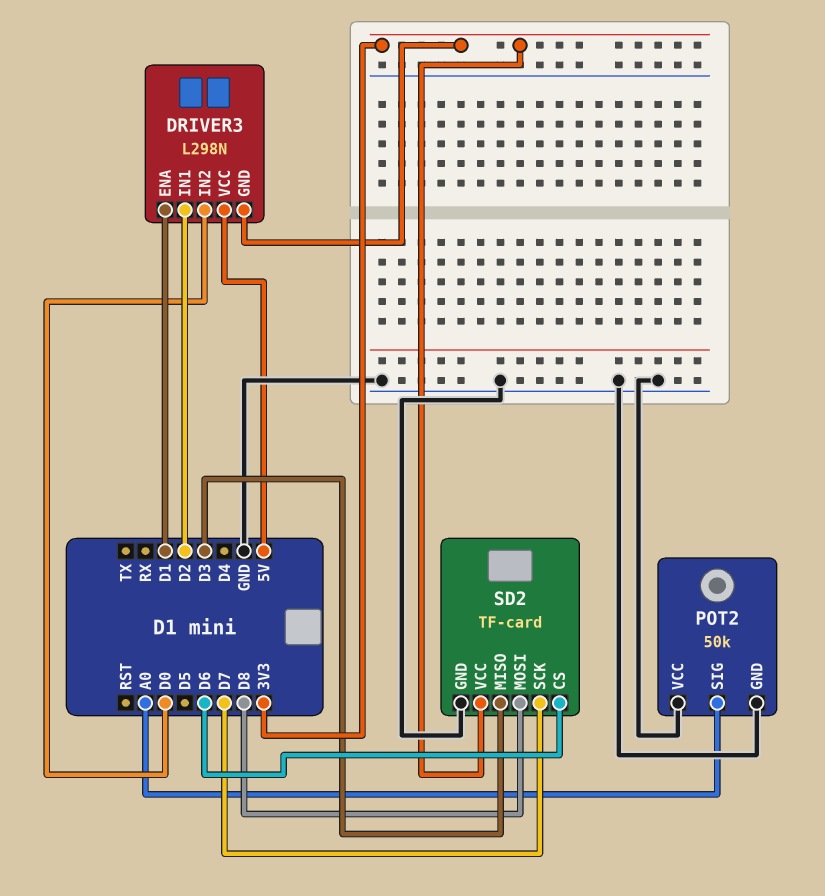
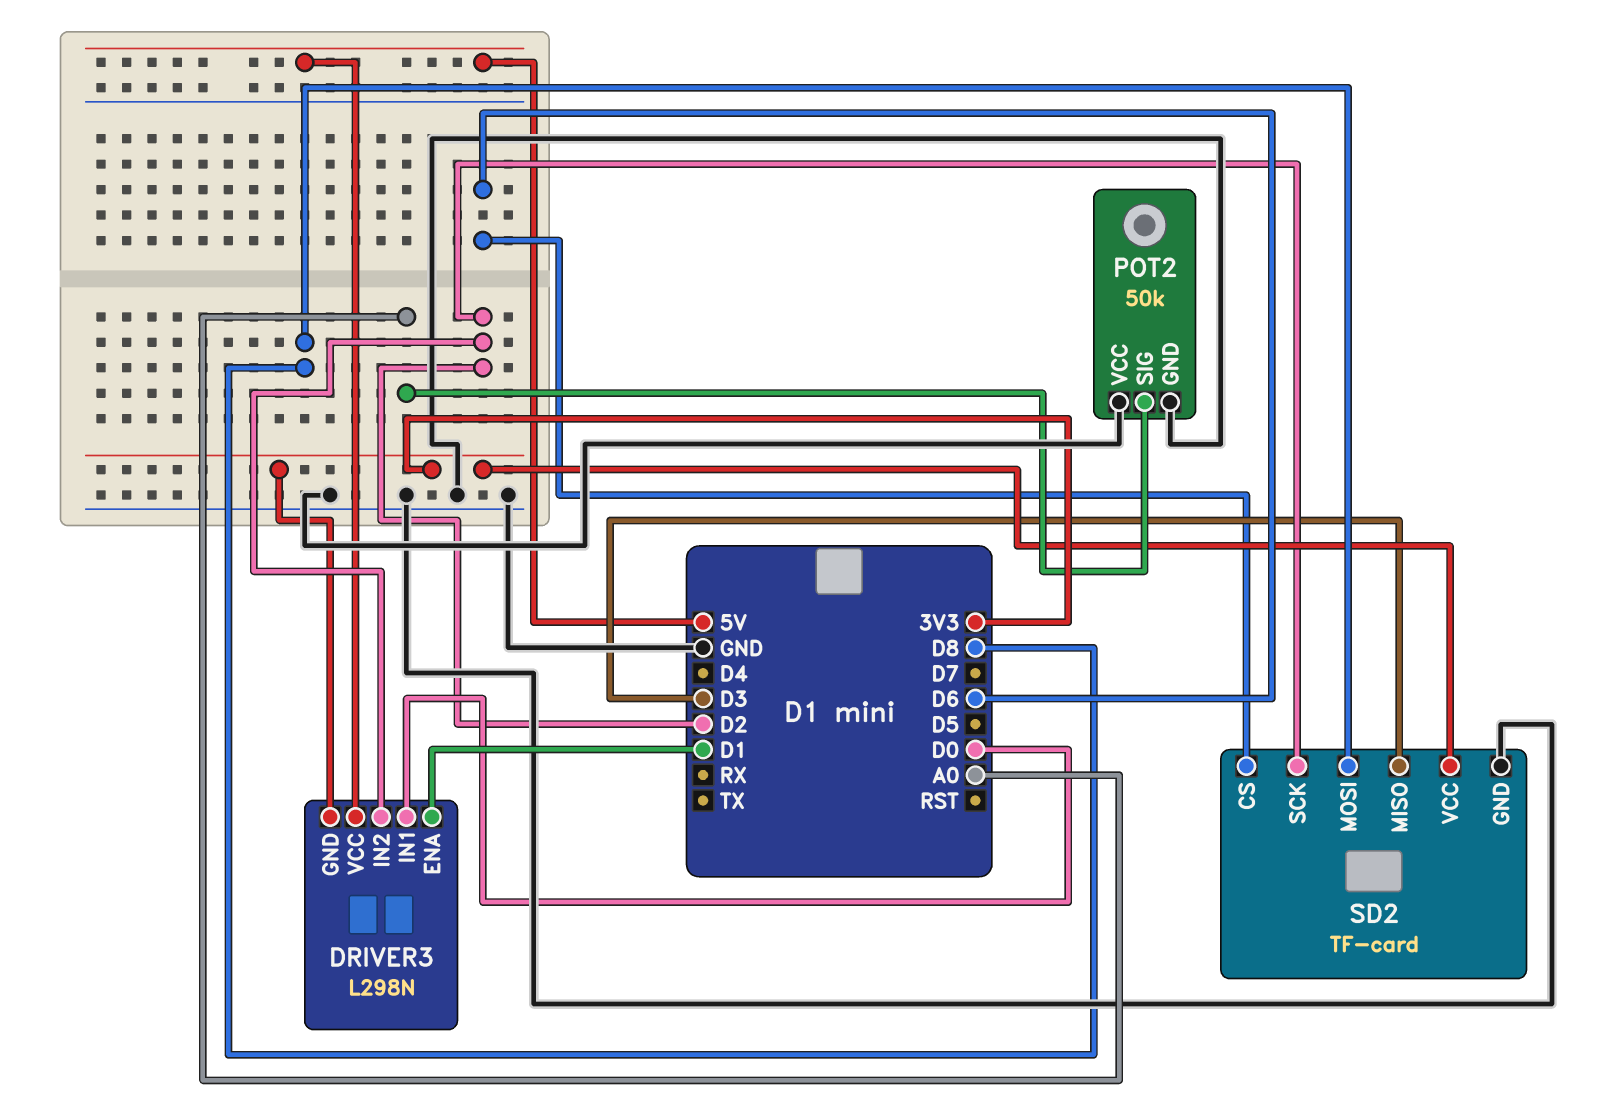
DRIVER3 pin IN1: D2 -> D0
DRIVER3 pin IN2: D0 -> D2
SD2 pin SCK: D7 -> D2

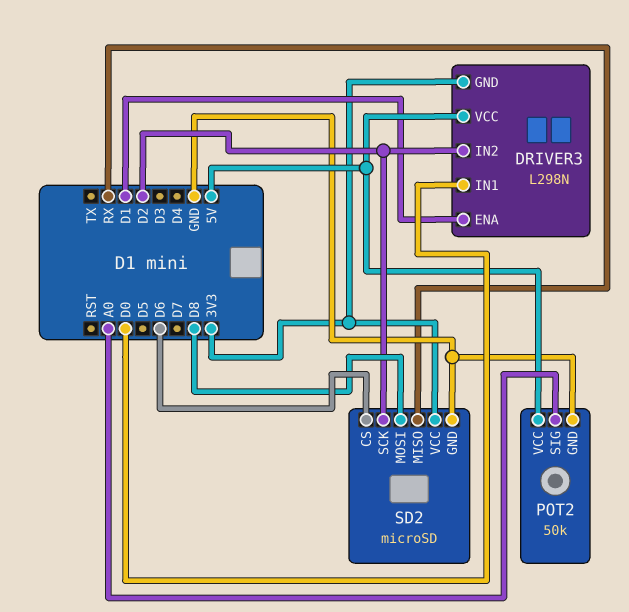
POT2 pin VCC: GND -> 5V
SD2: TF-card -> microSD
SD2 pin MISO: D3 -> RX

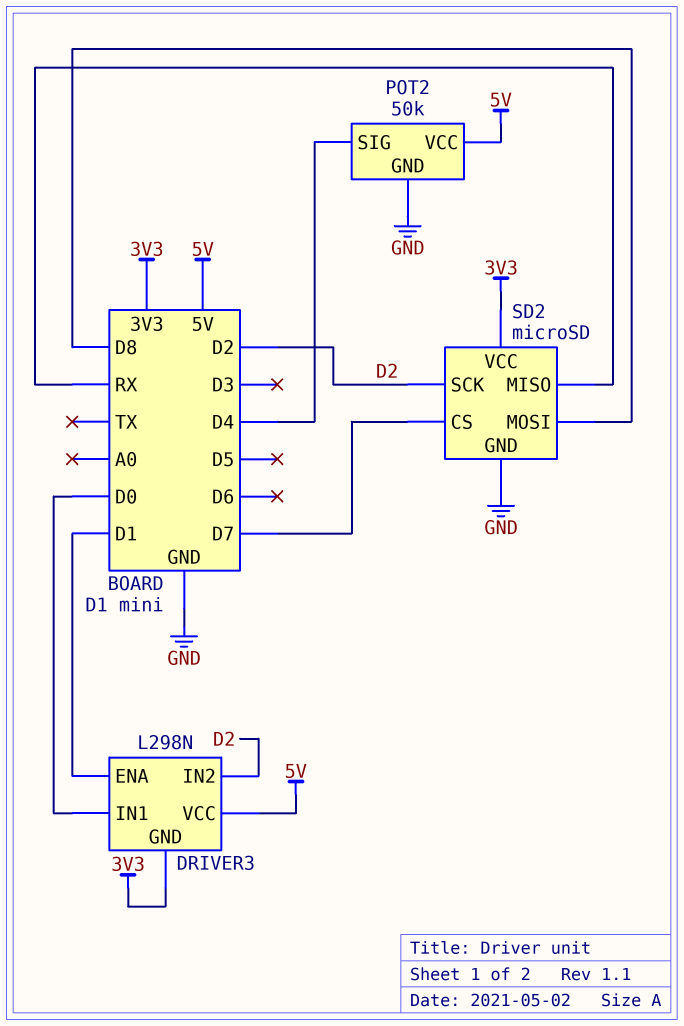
POT2 pin SIG: A0 -> D4
SD2 pin CS: D6 -> D7

